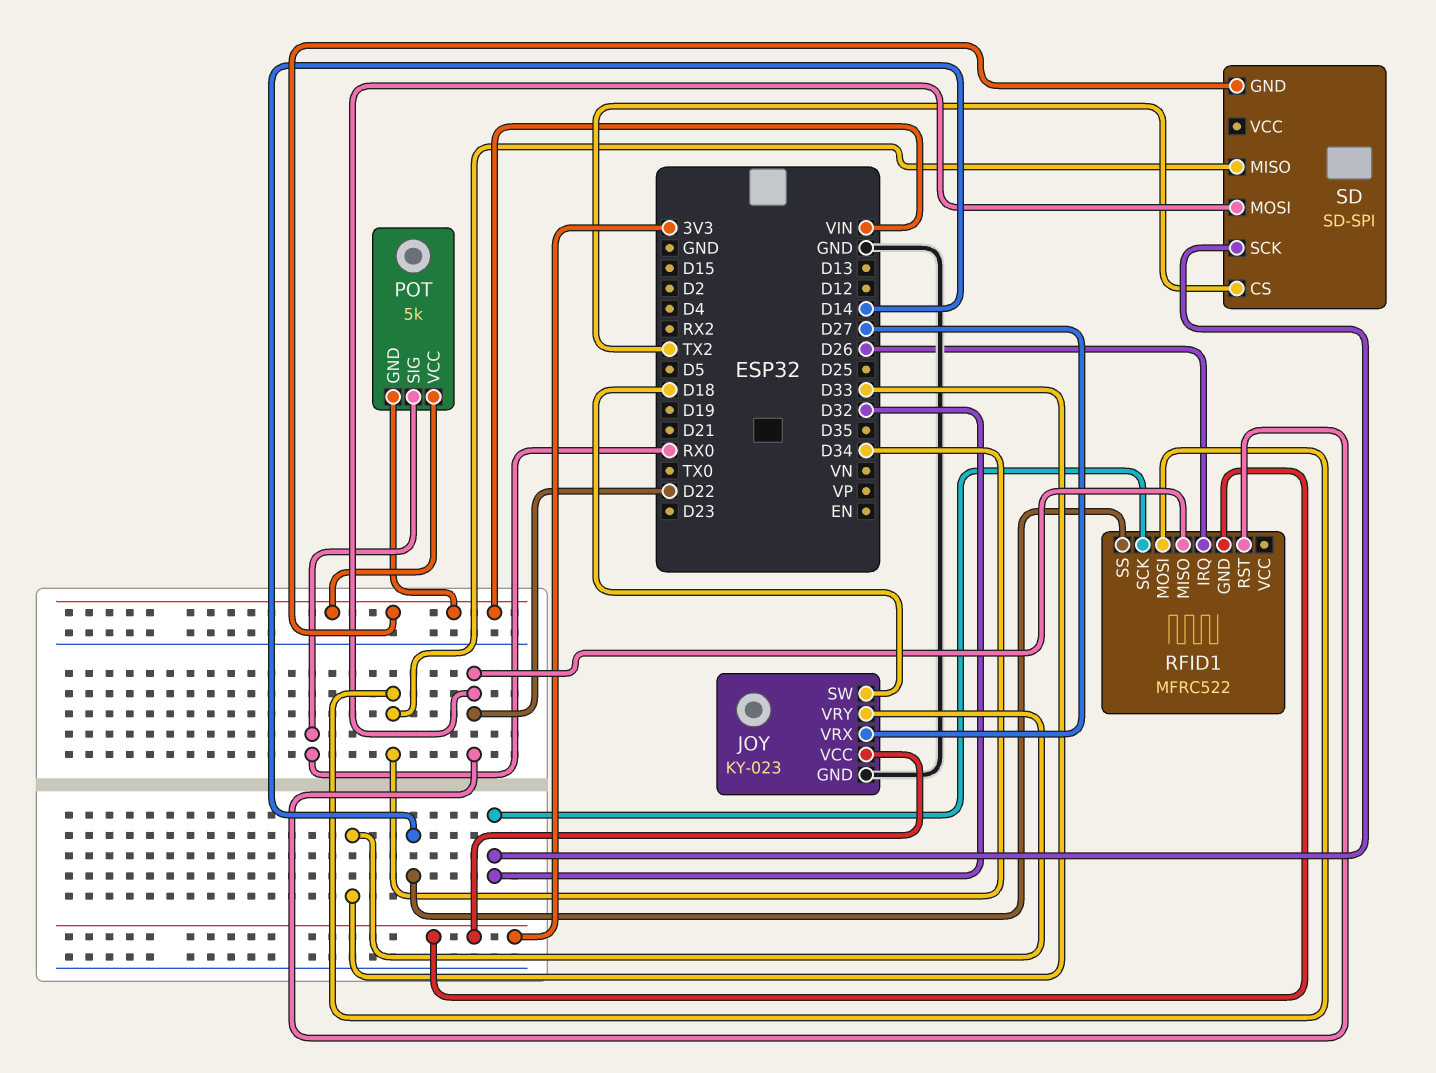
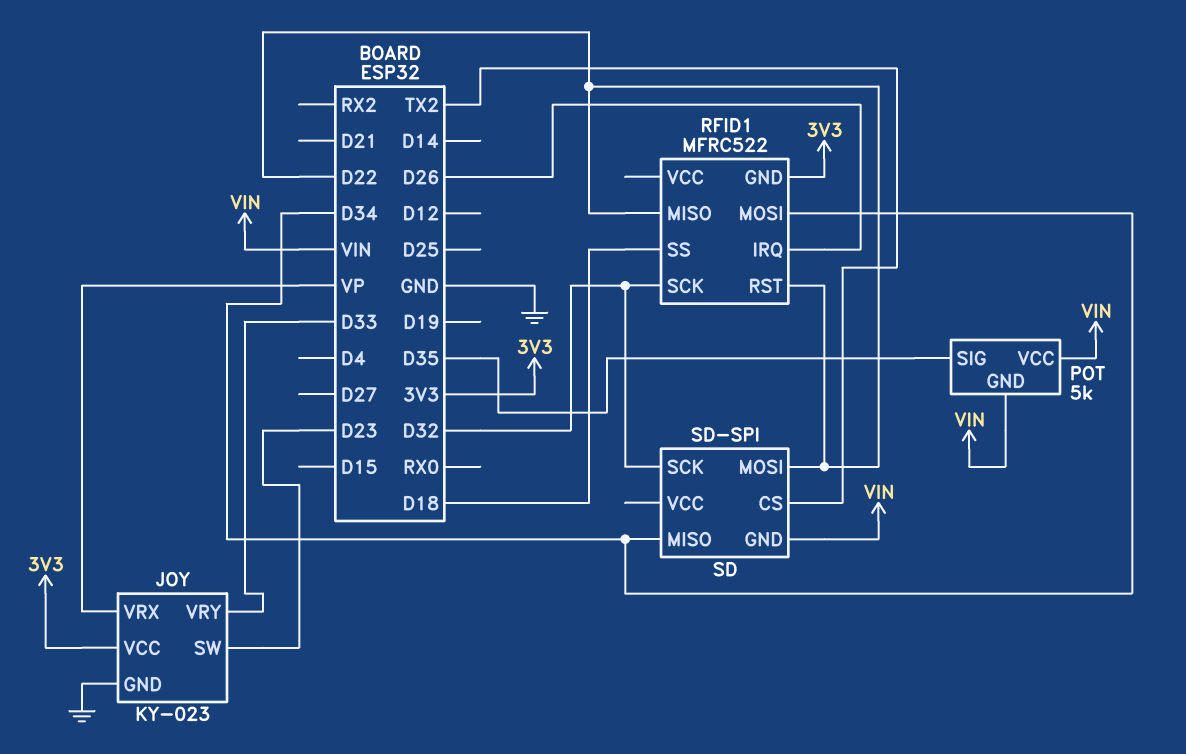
JOY pin SW: D18 -> D23
JOY pin VRX: D27 -> VP
POT pin SIG: RX0 -> D35
RFID1 pin SS: D14 -> D18

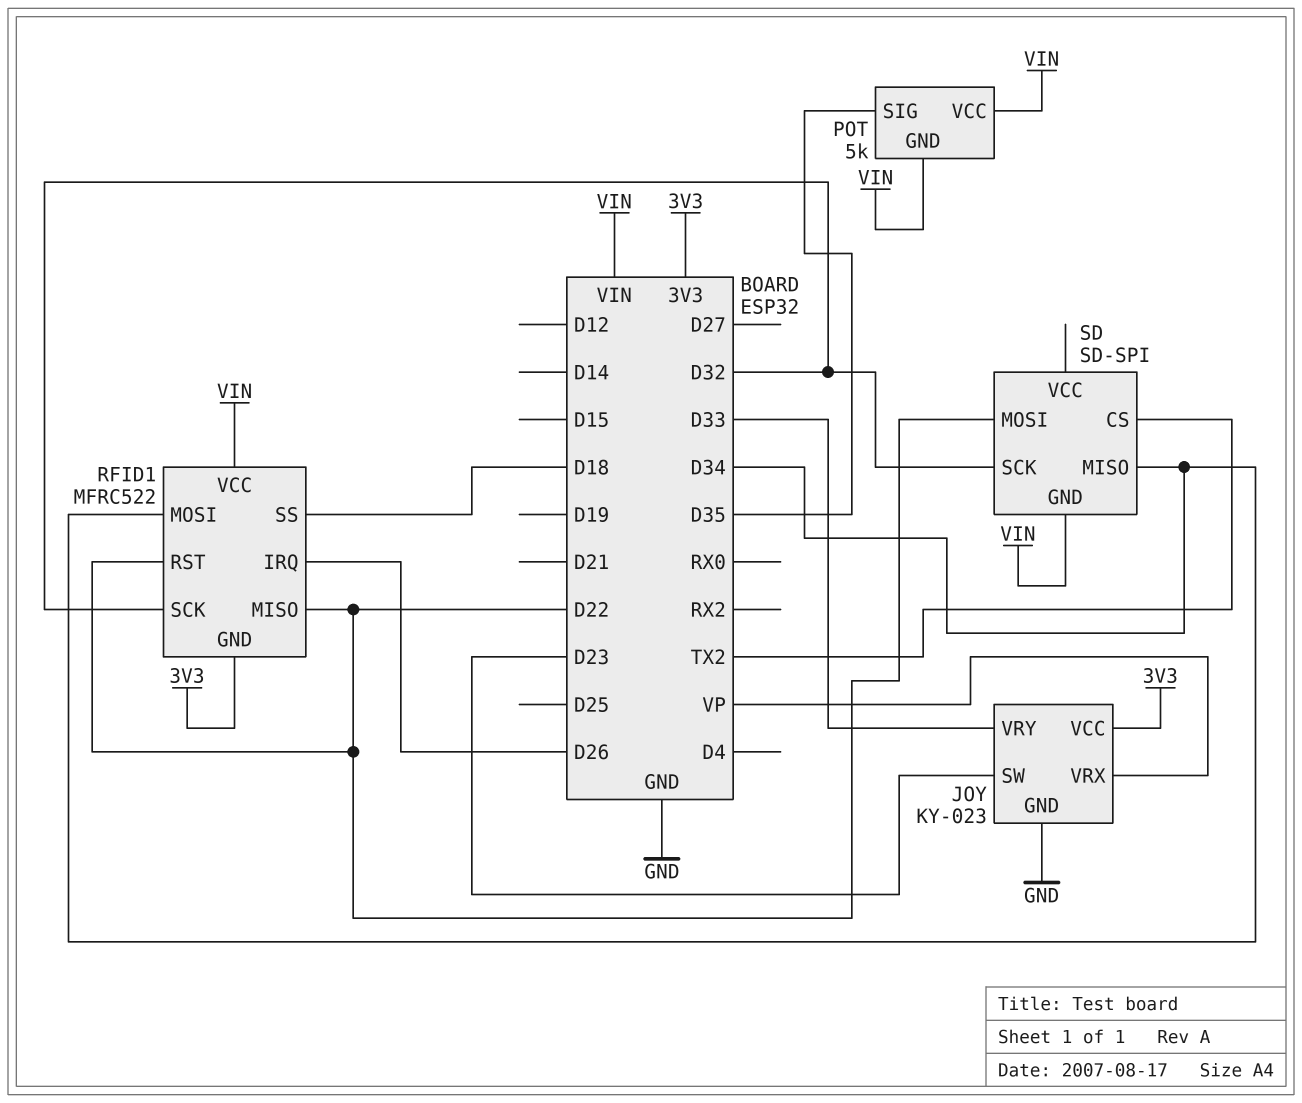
RFID1 pin VCC: none -> VIN

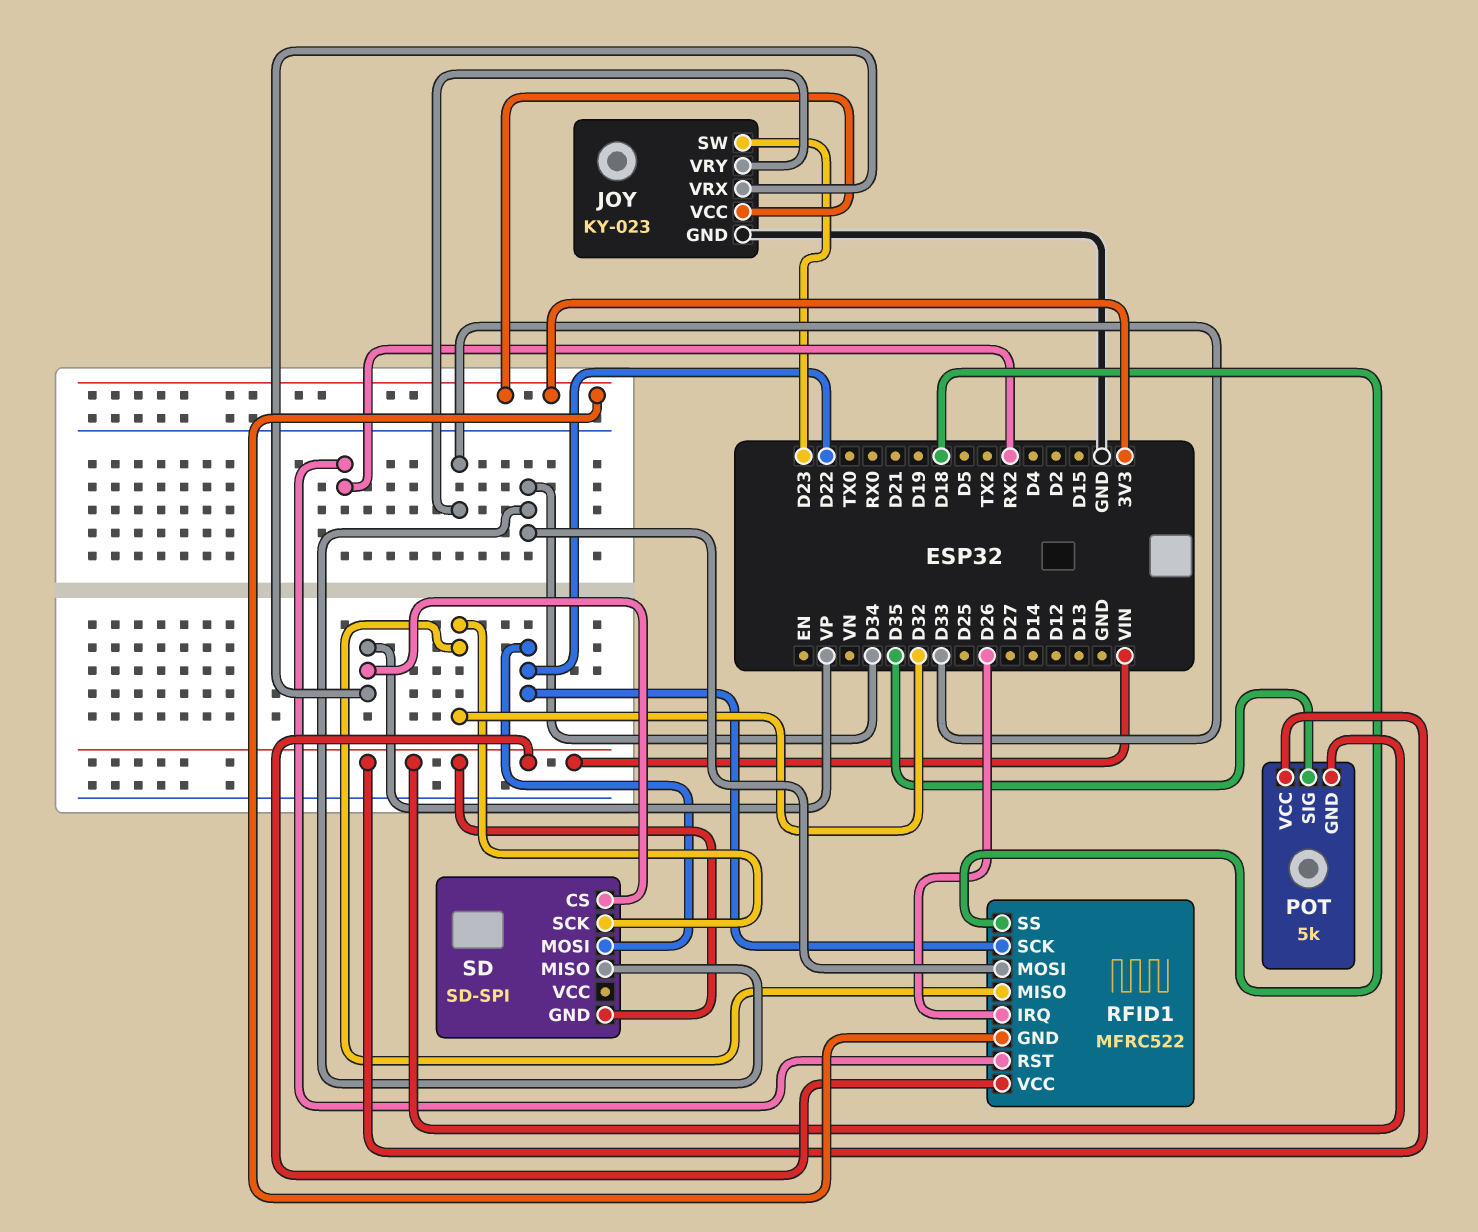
RFID1 pin MISO: D22 -> D32
RFID1 pin RST: D22 -> RX2
RFID1 pin SCK: D32 -> D22
SD pin CS: TX2 -> VP

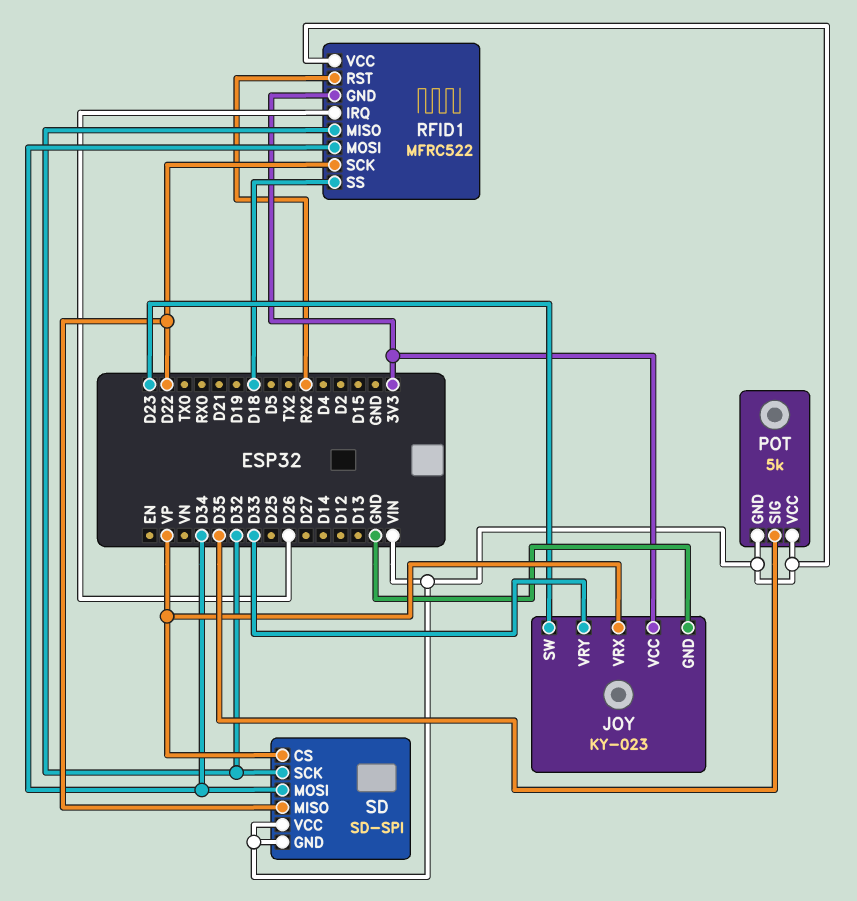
SD pin MISO: D34 -> D22
SD pin MOSI: D22 -> D34
SD pin VCC: none -> VIN

